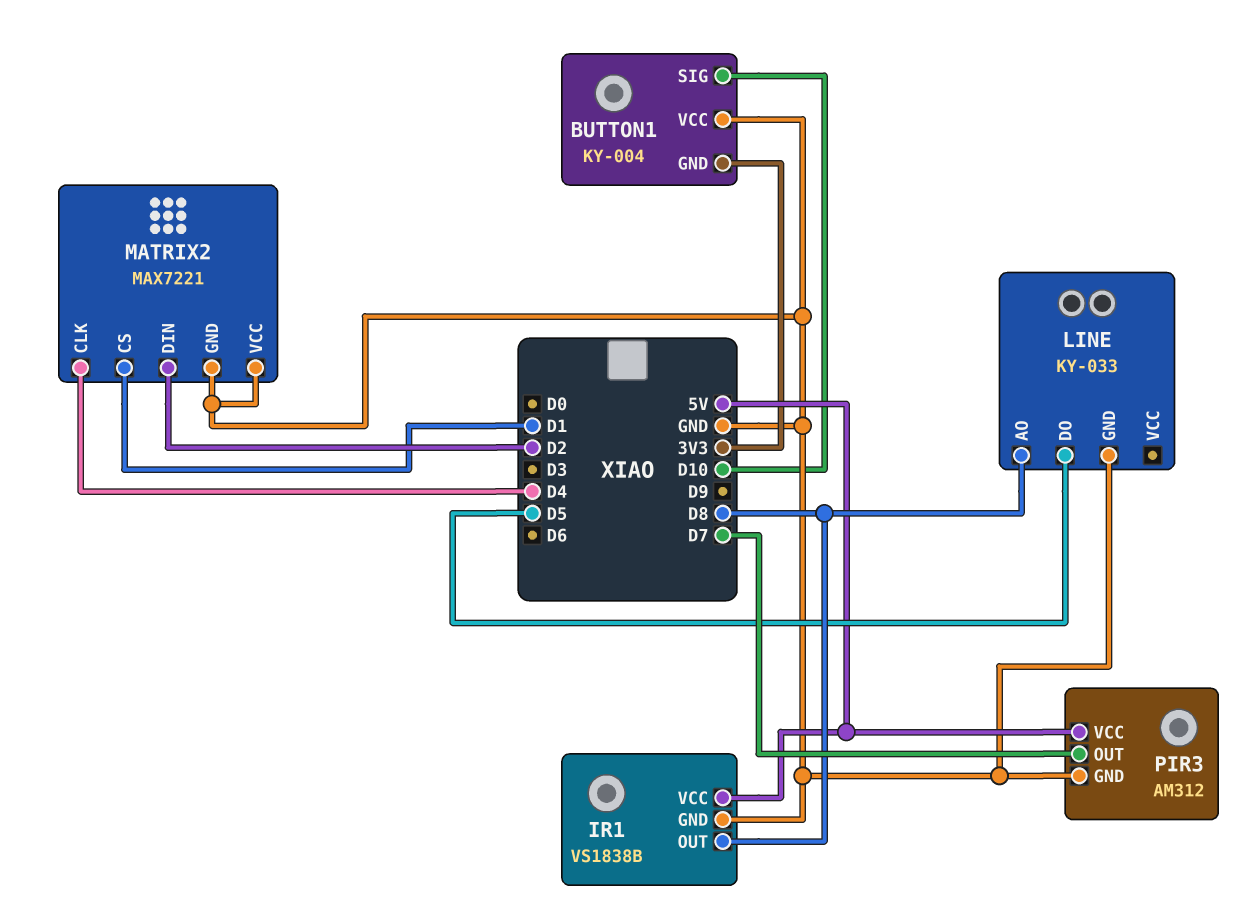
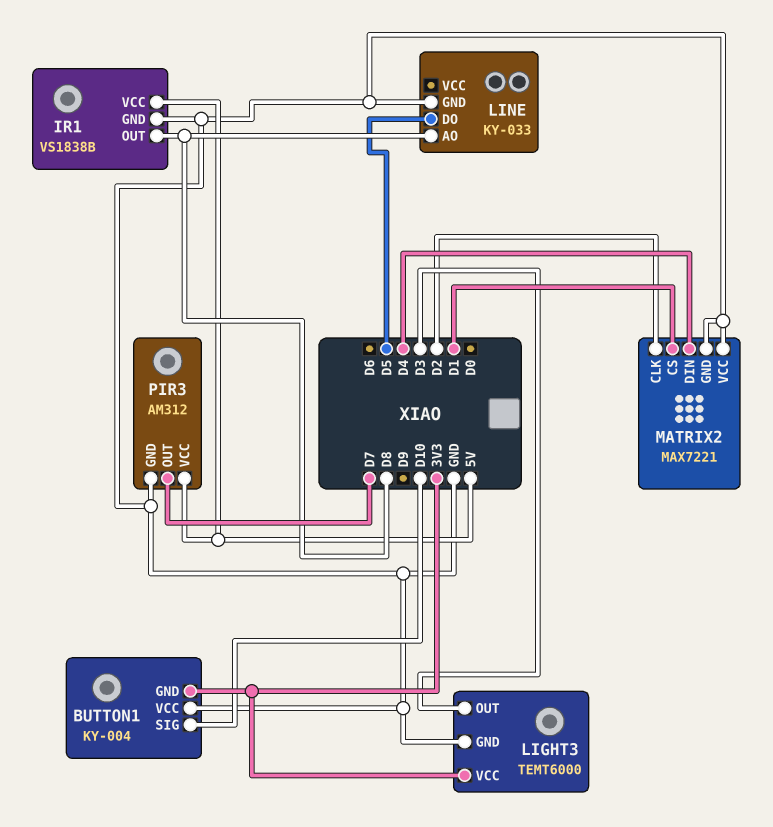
LIGHT3: none -> TEMT6000
LIGHT3 pin GND: none -> GND
LIGHT3 pin OUT: none -> D3
LIGHT3 pin VCC: none -> 3V3
MATRIX2 pin CLK: D4 -> D2
MATRIX2 pin DIN: D2 -> D4

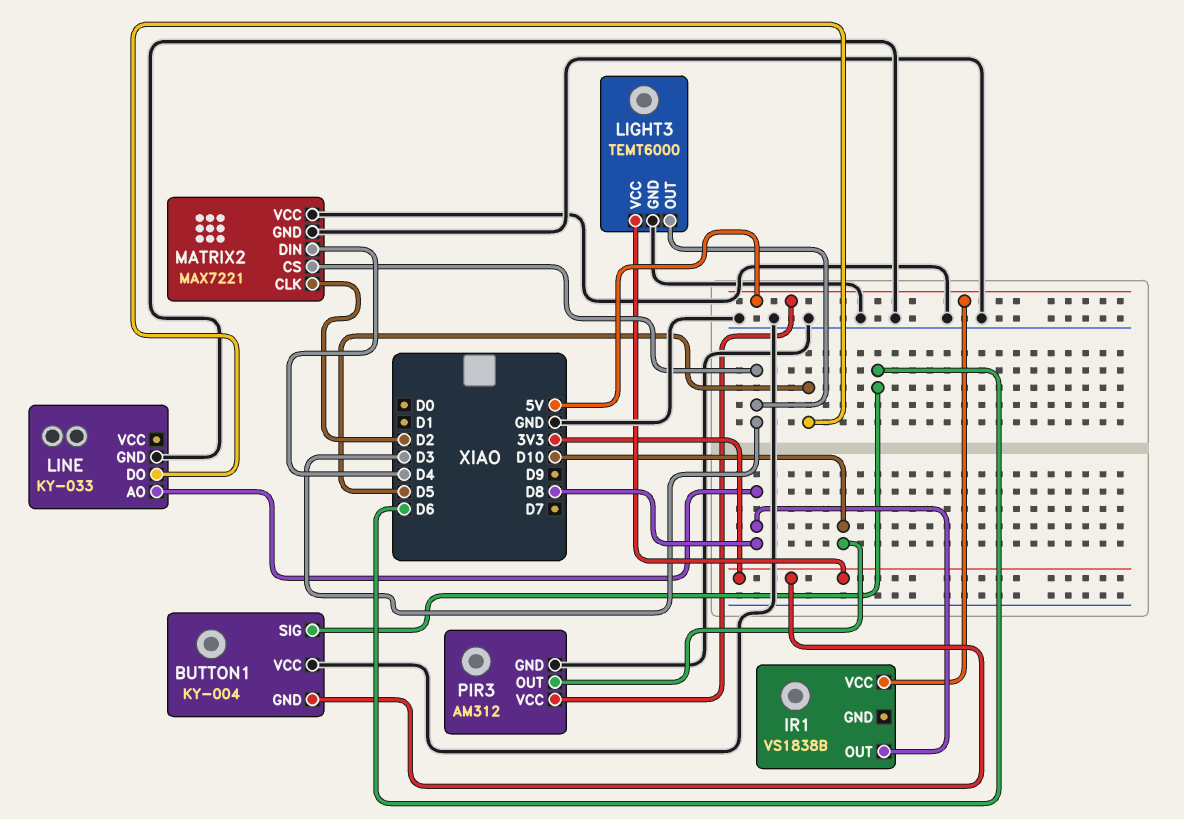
BUTTON1 pin SIG: D10 -> D6
IR1 pin GND: GND -> none
MATRIX2 pin CS: D1 -> D3
PIR3 pin OUT: D7 -> D10

